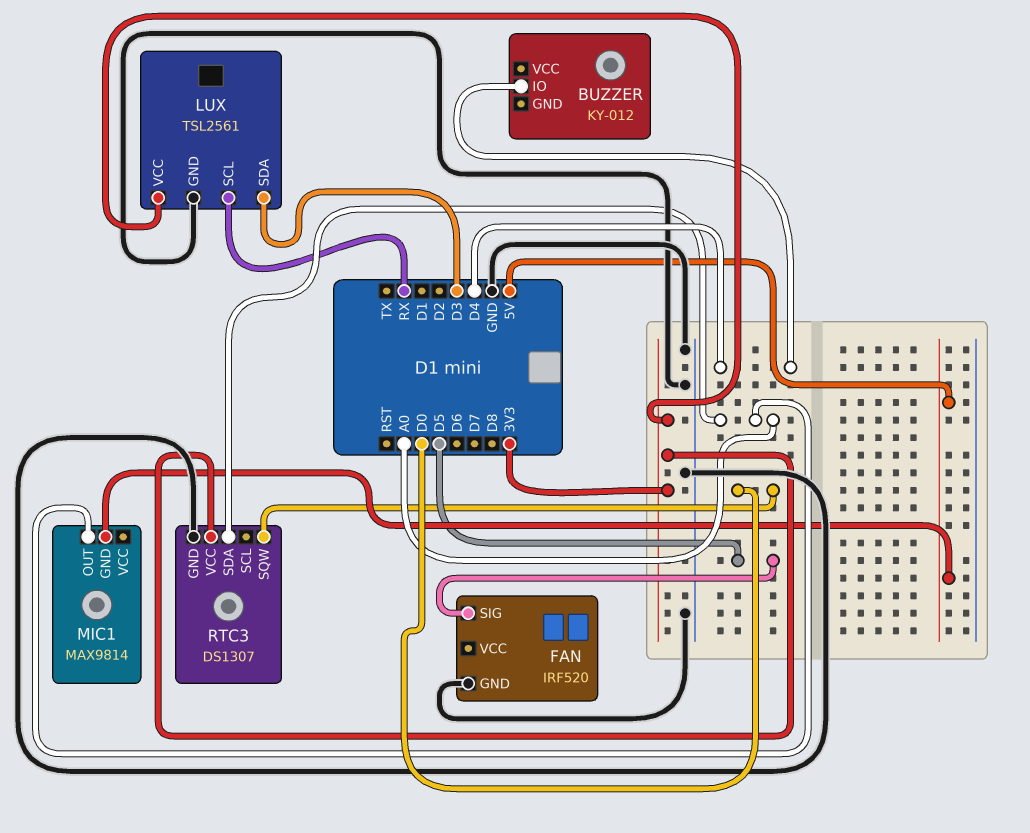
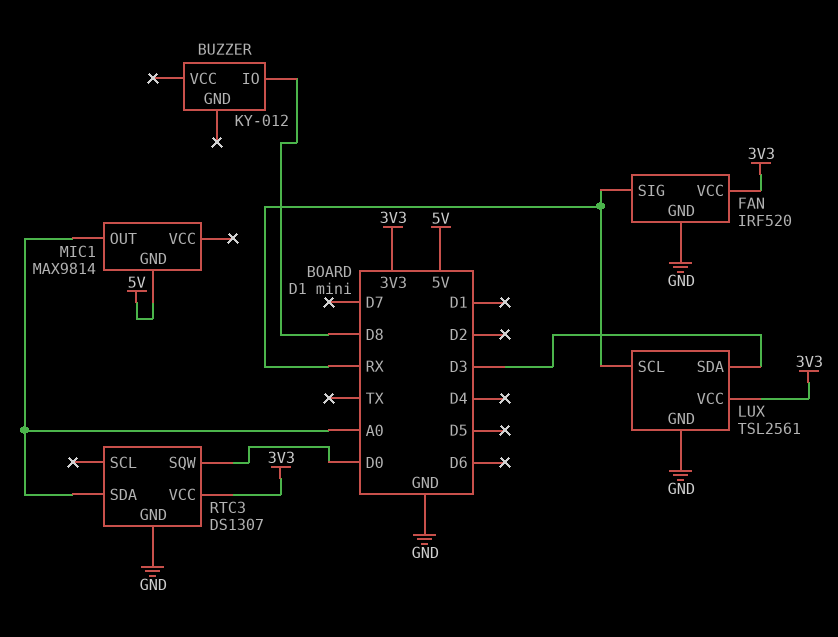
BUZZER pin IO: D4 -> D8
FAN pin SIG: D5 -> RX
FAN pin VCC: none -> 3V3

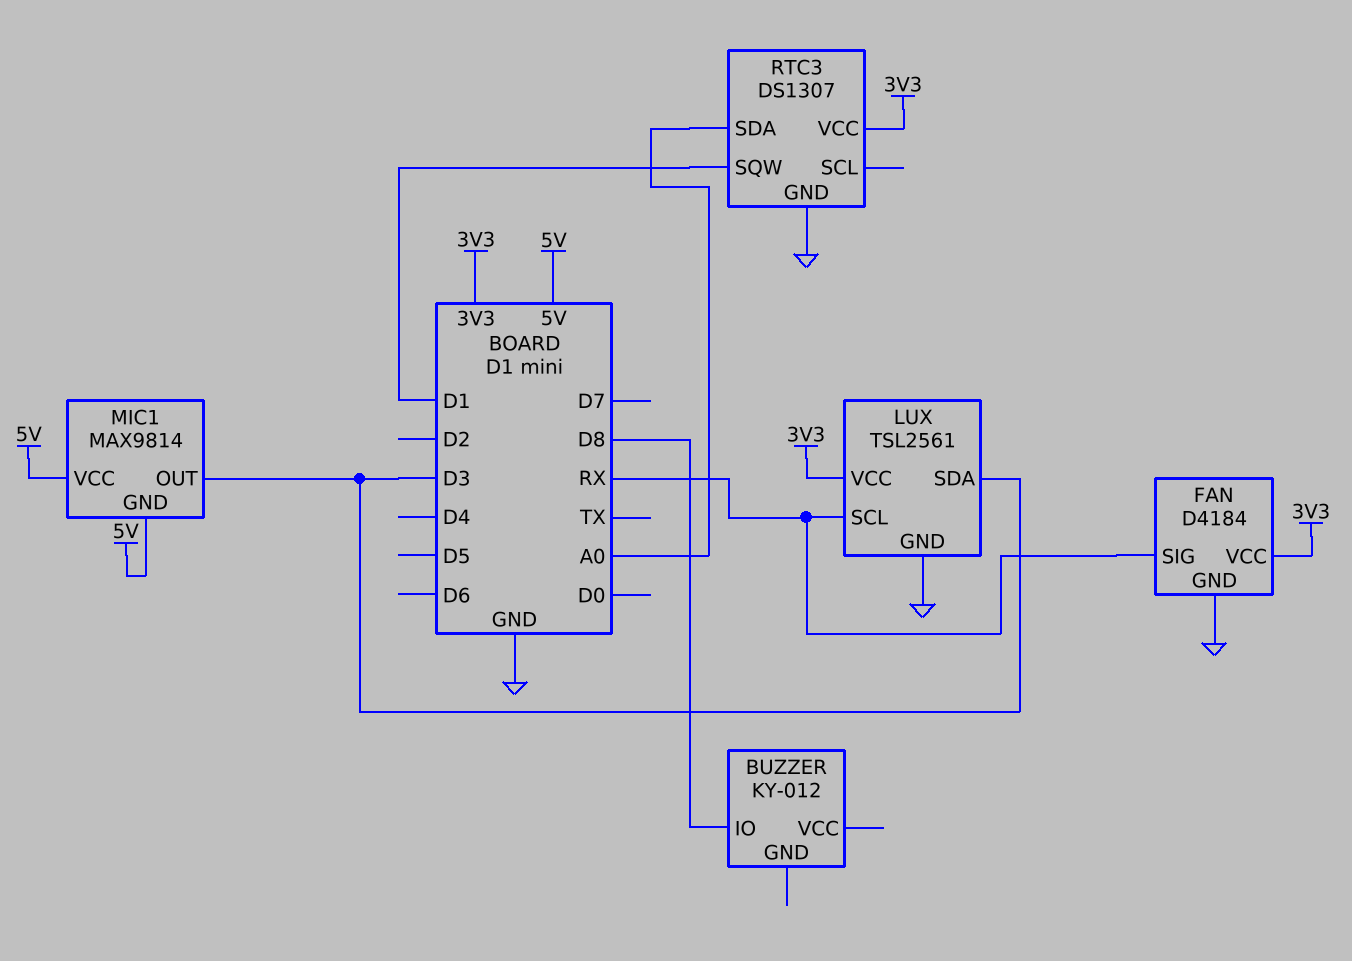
FAN: IRF520 -> D4184
MIC1 pin OUT: A0 -> D3
MIC1 pin VCC: none -> 5V
RTC3 pin SQW: D0 -> D1

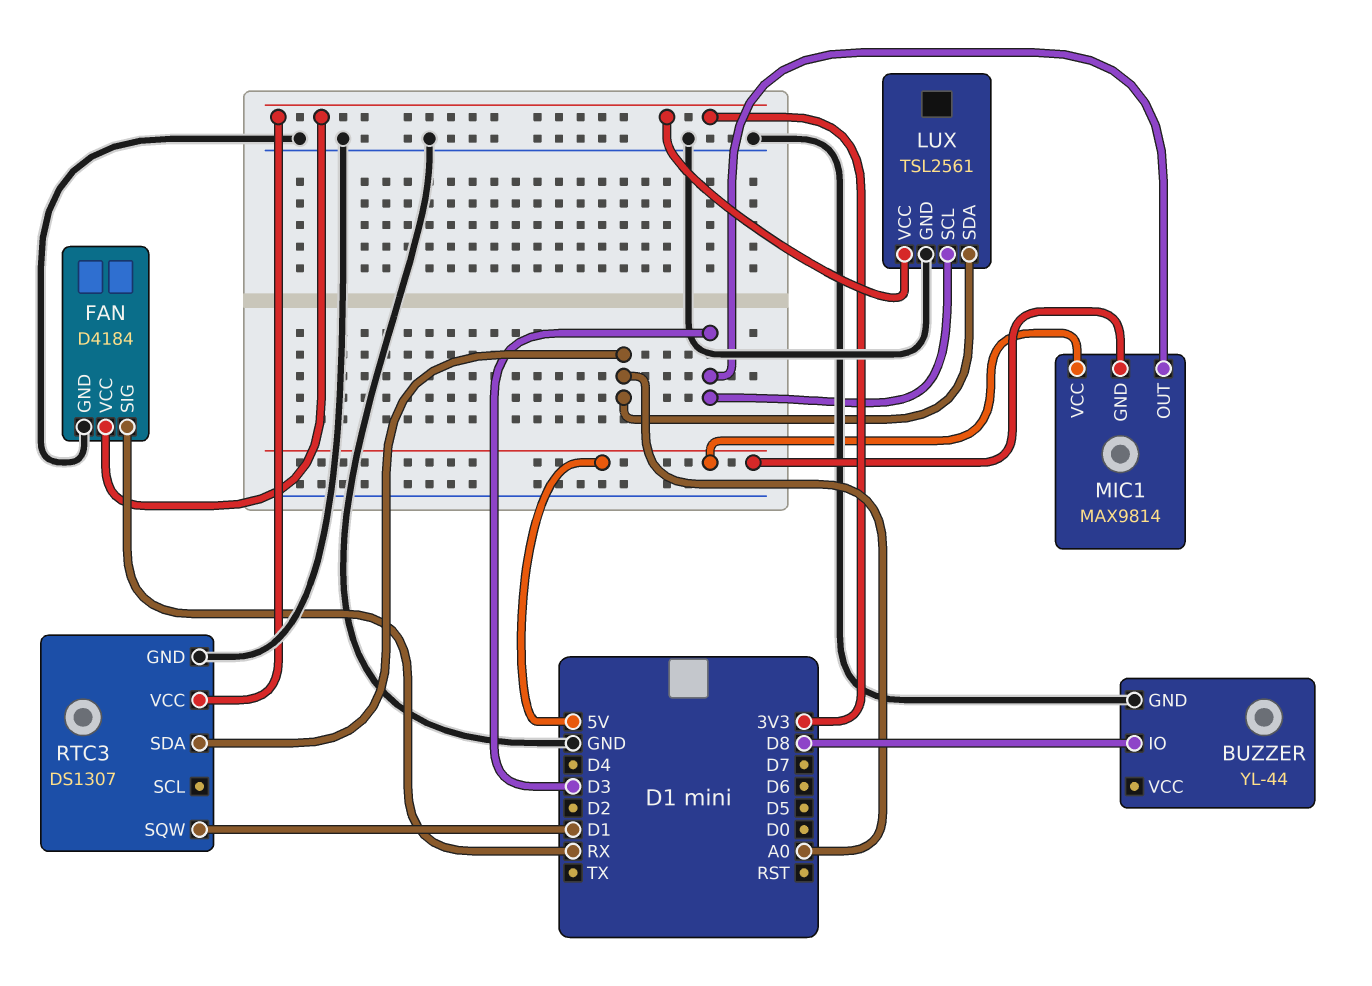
BUZZER: KY-012 -> YL-44
BUZZER pin GND: none -> GND
LUX pin SCL: RX -> D3
LUX pin SDA: D3 -> A0

